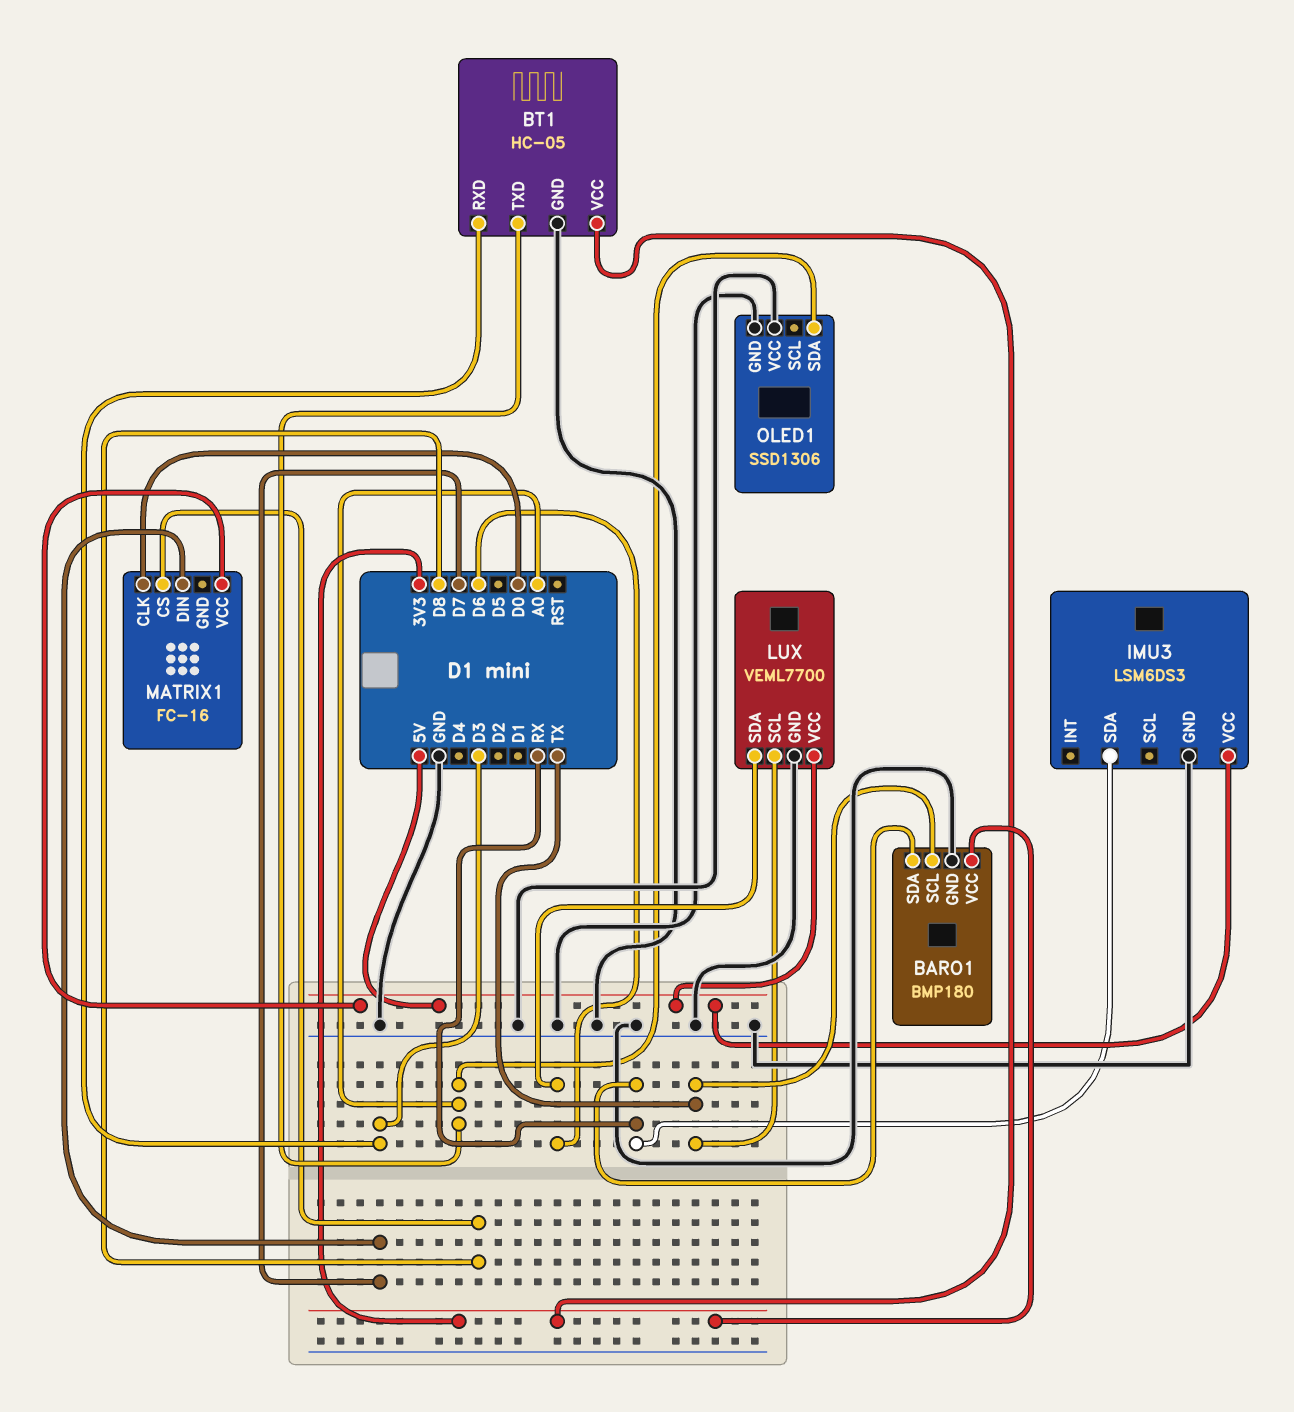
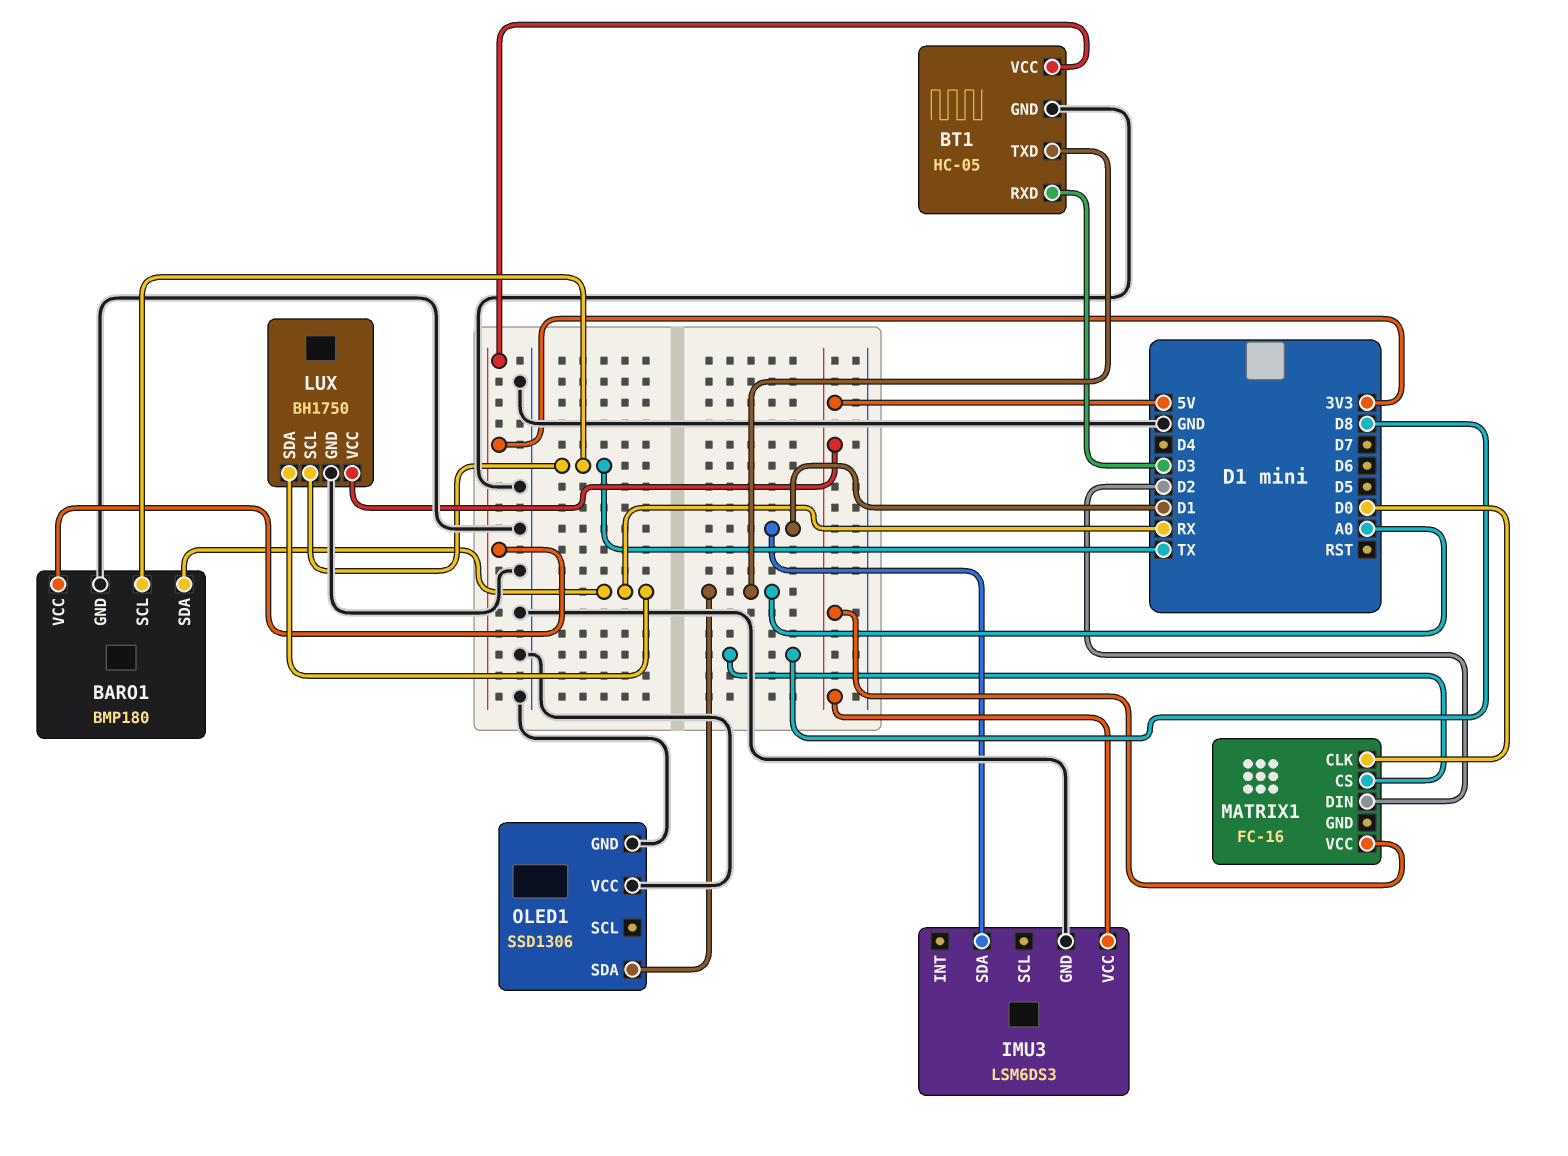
IMU3 pin SDA: RX -> D1
LUX: VEML7700 -> BH1750
LUX pin SDA: D6 -> RX
MATRIX1 pin DIN: D7 -> D2

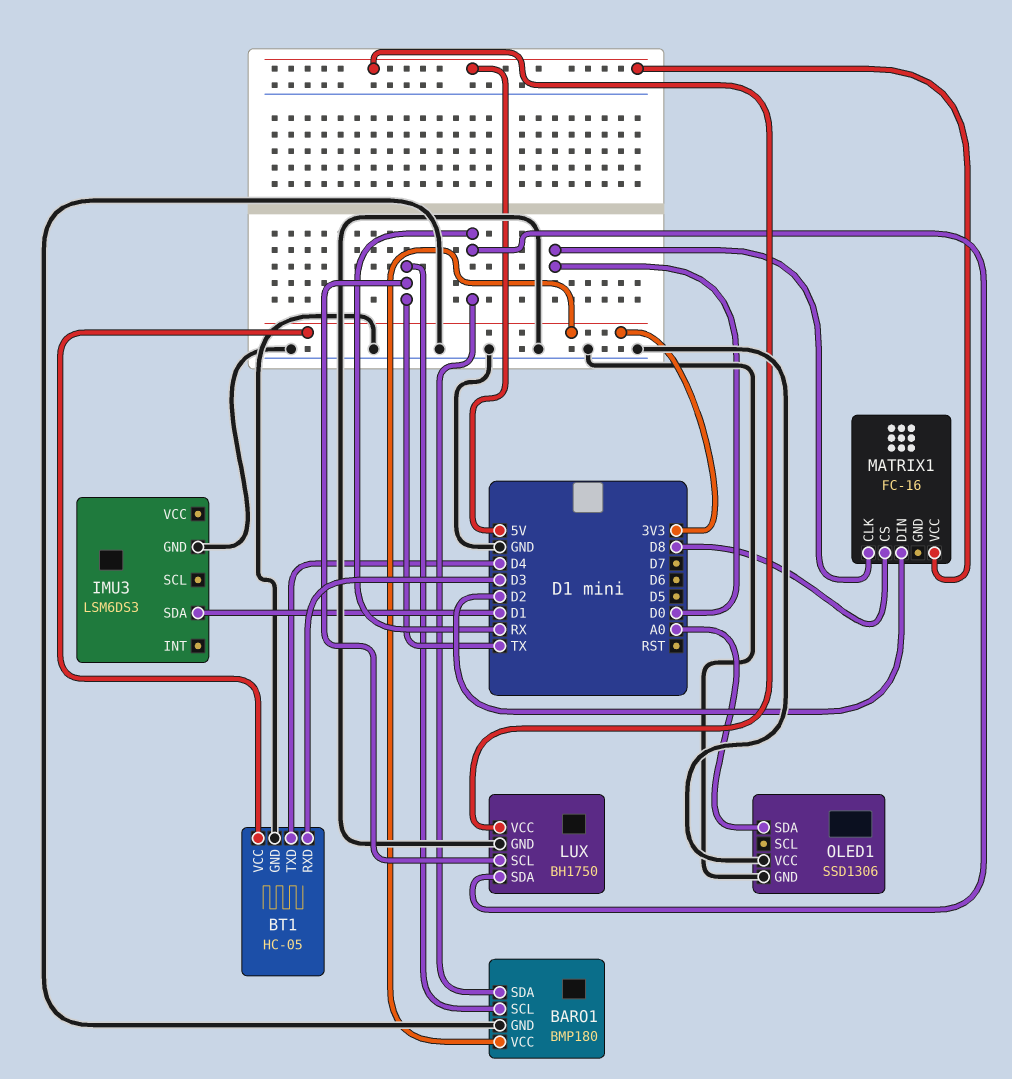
BT1 pin TXD: A0 -> D4
IMU3 pin VCC: 5V -> none

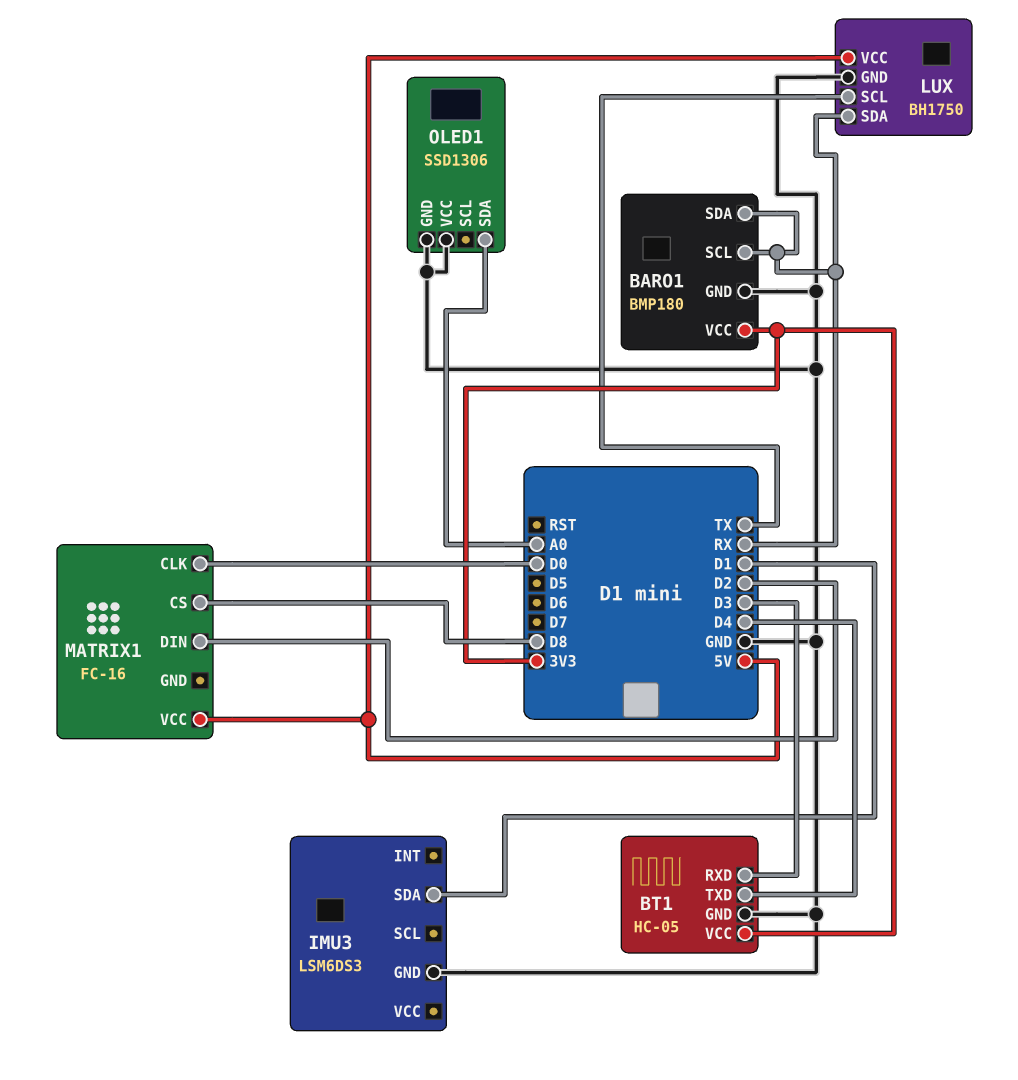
BARO1 pin SCL: TX -> RX

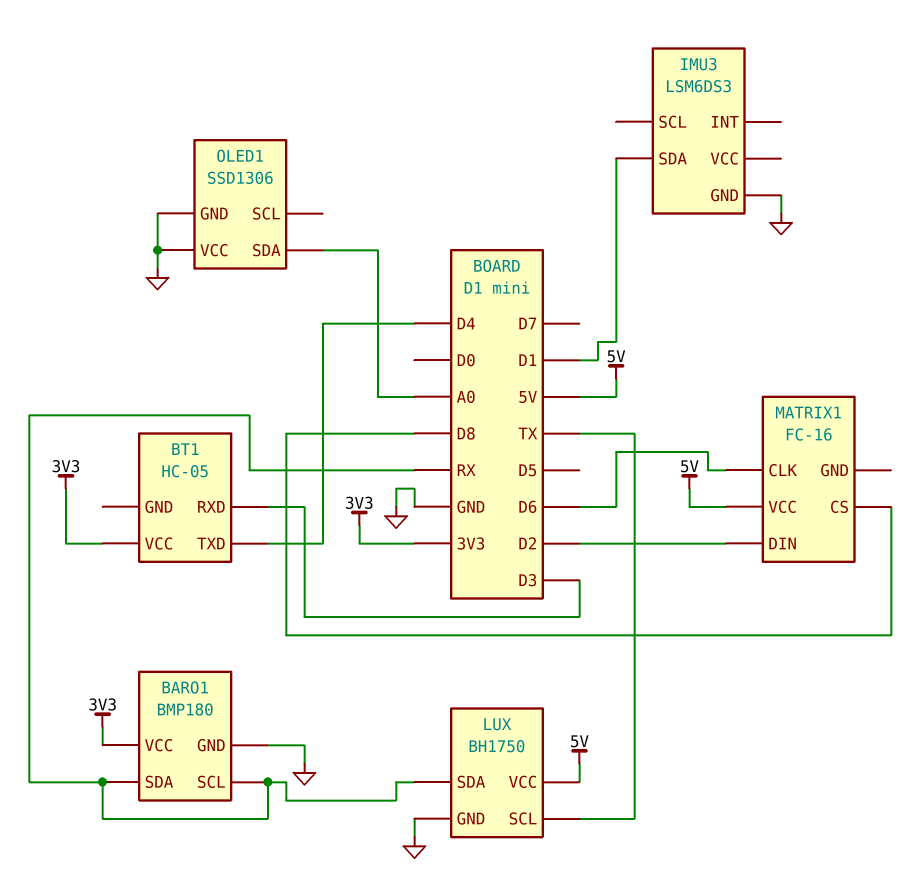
BT1 pin GND: GND -> none
MATRIX1 pin CLK: D0 -> D6

